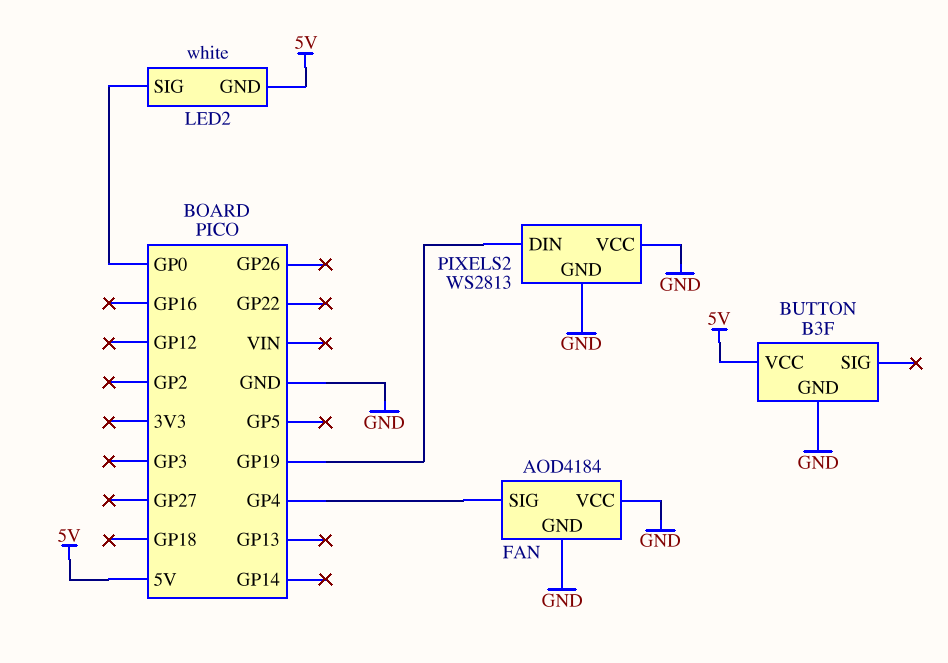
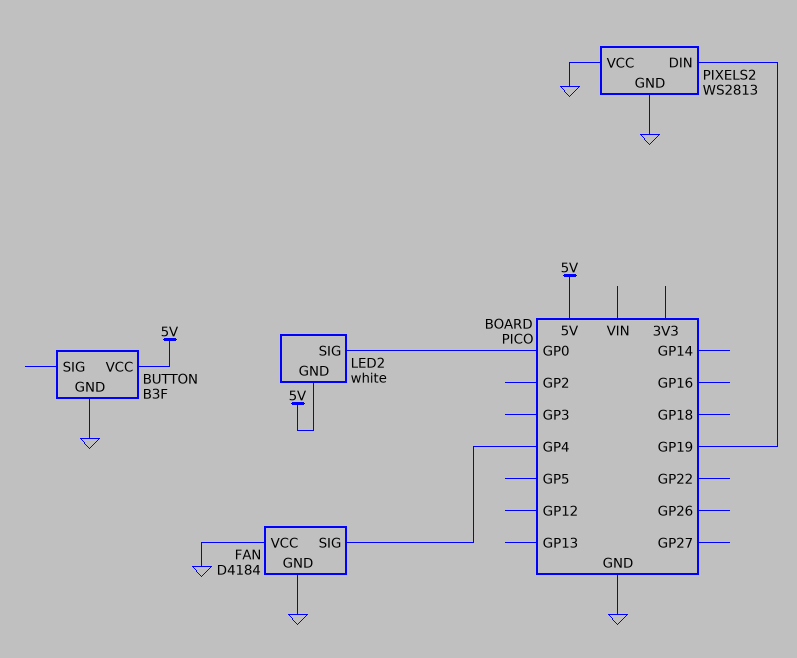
FAN: AOD4184 -> D4184

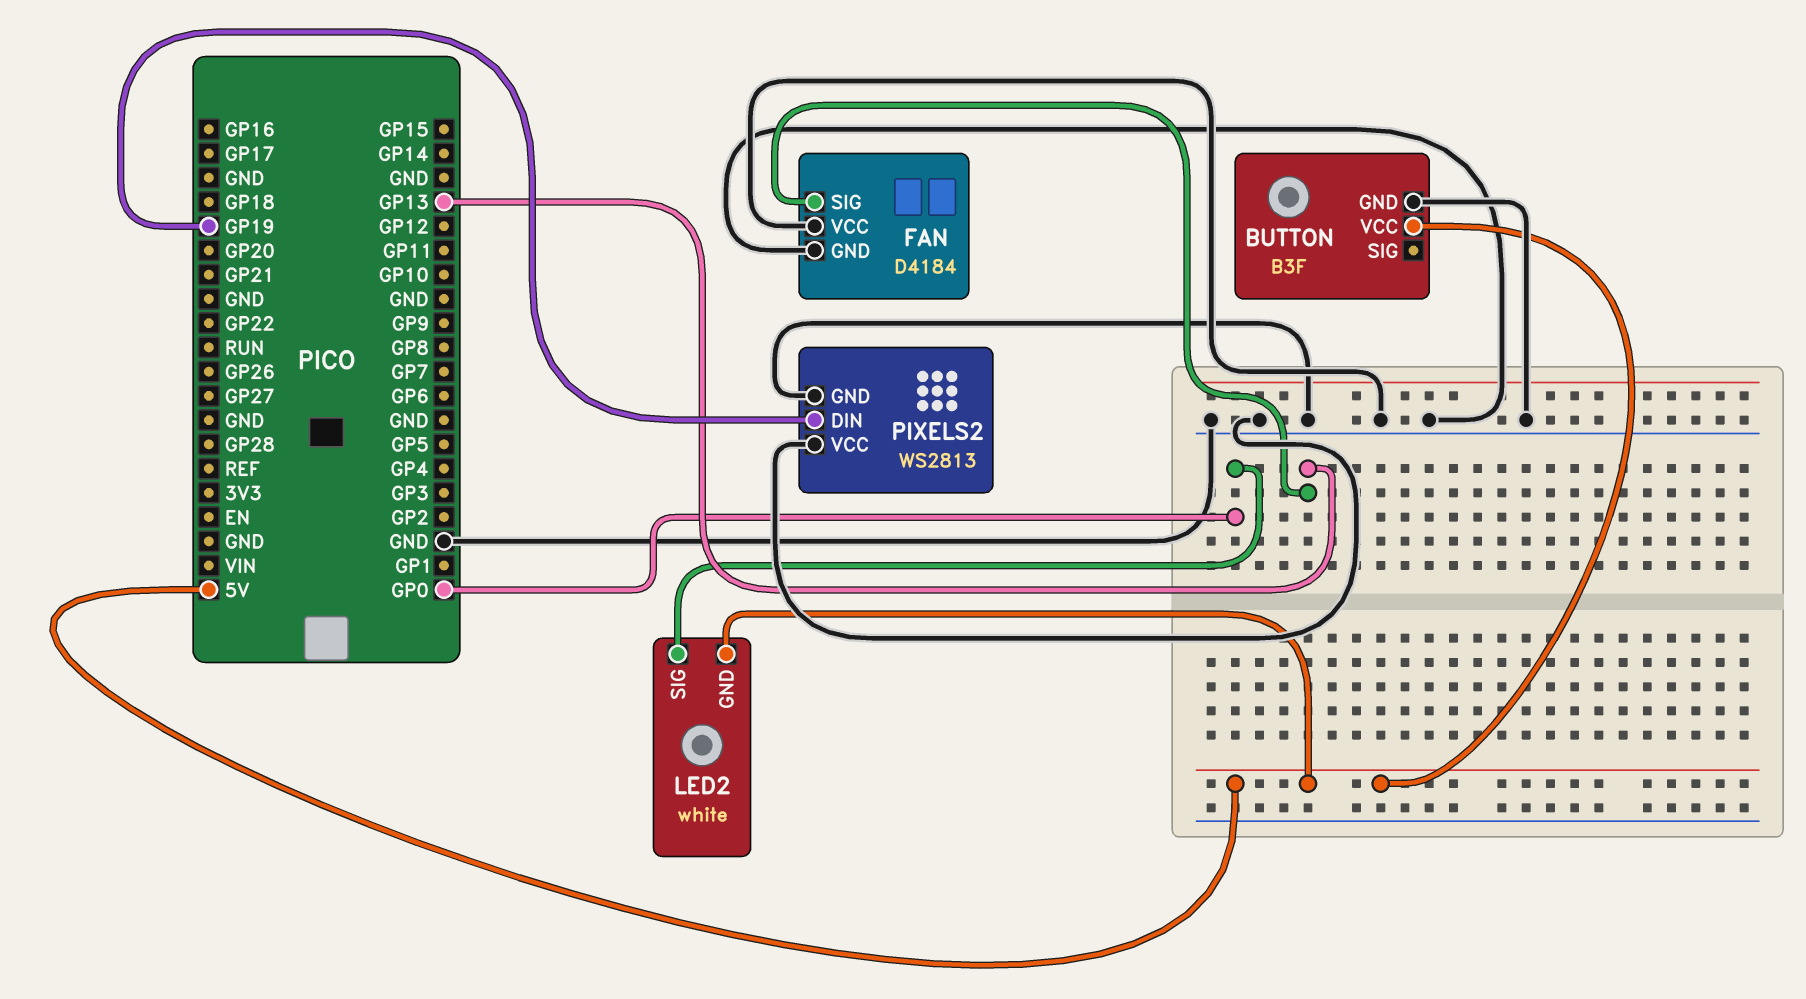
FAN pin SIG: GP4 -> GP13

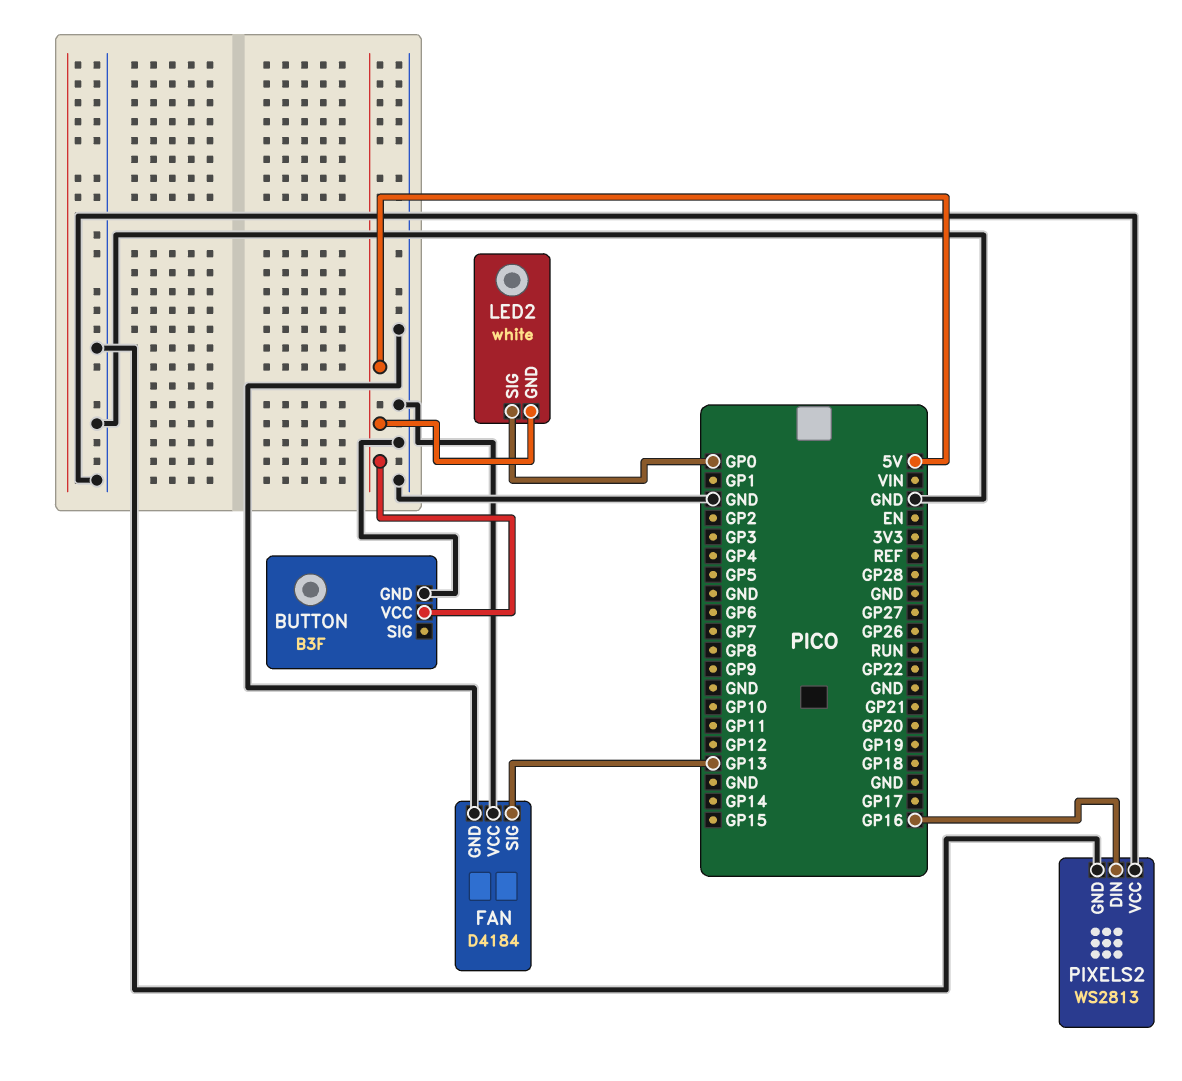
PIXELS2 pin DIN: GP19 -> GP16

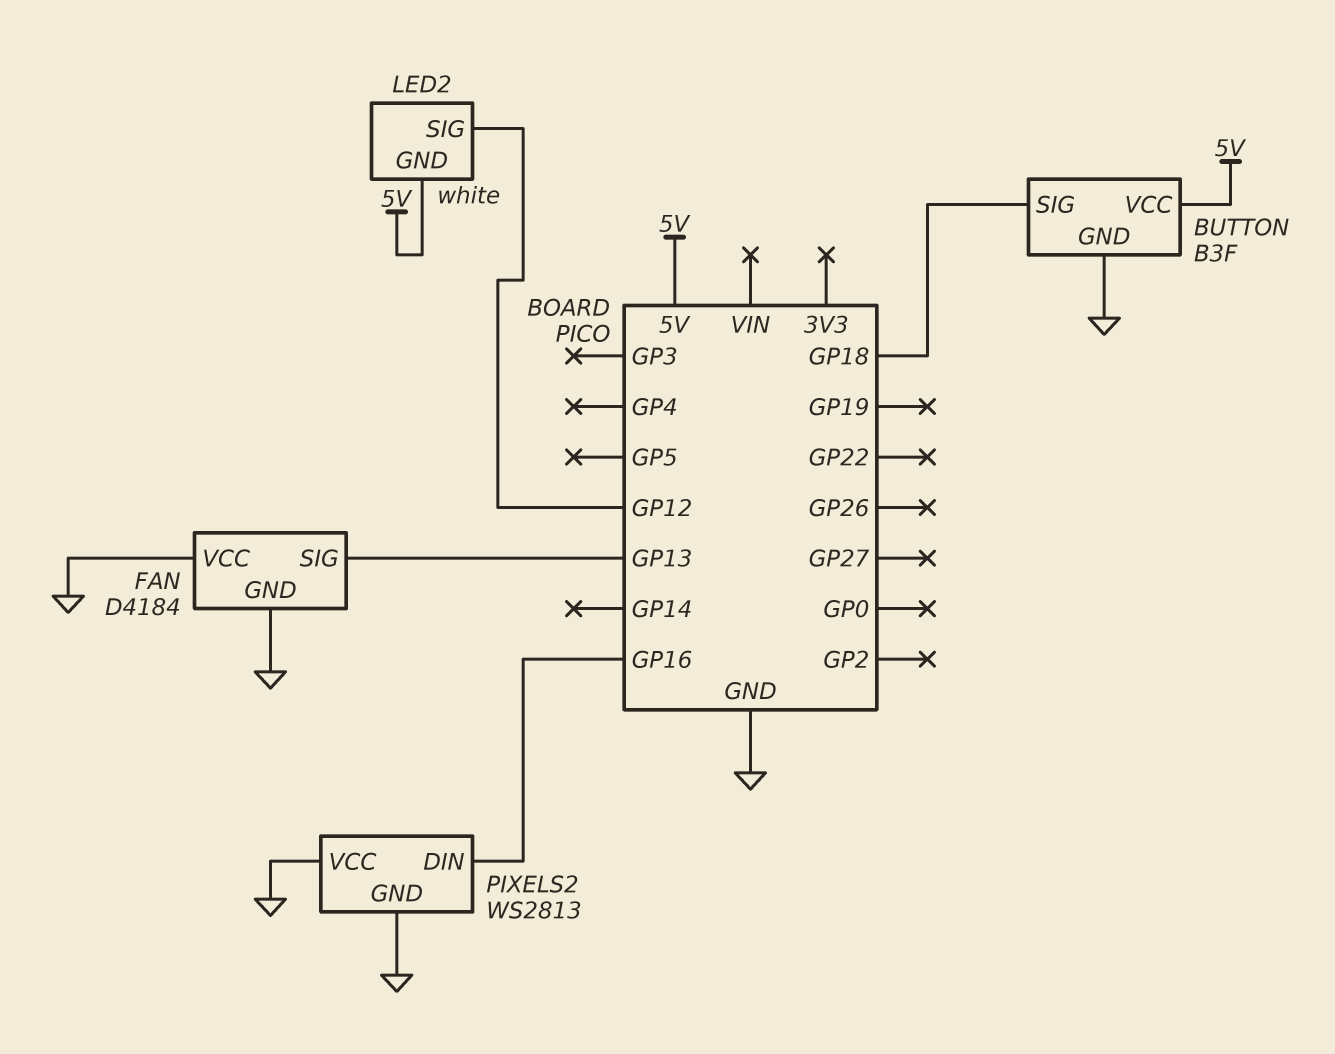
BUTTON pin SIG: none -> GP18
LED2 pin SIG: GP0 -> GP12

